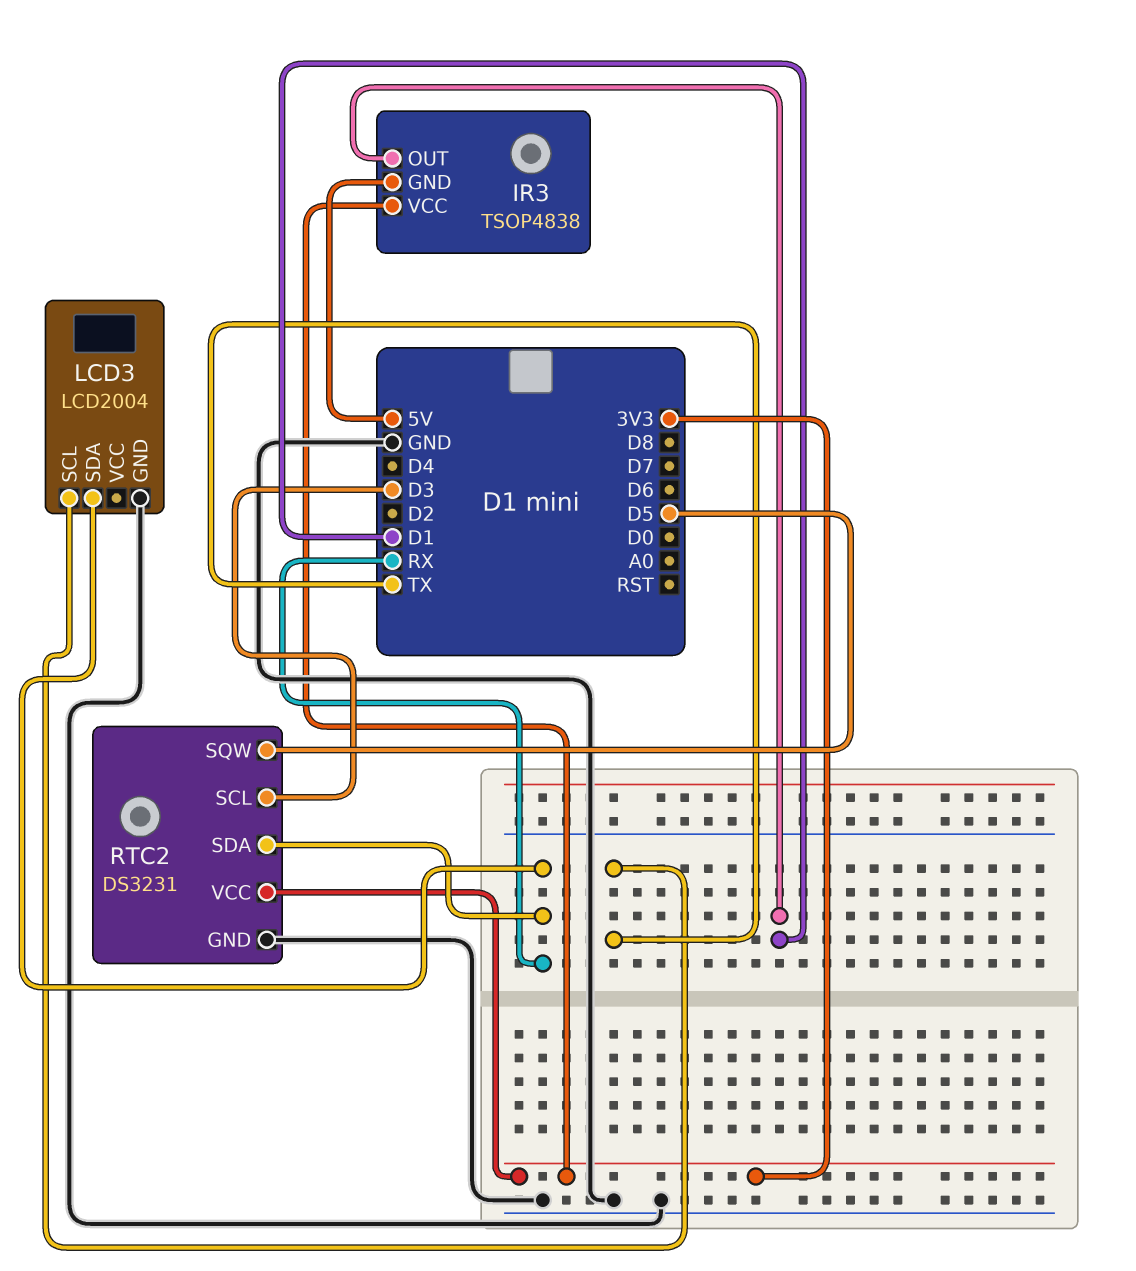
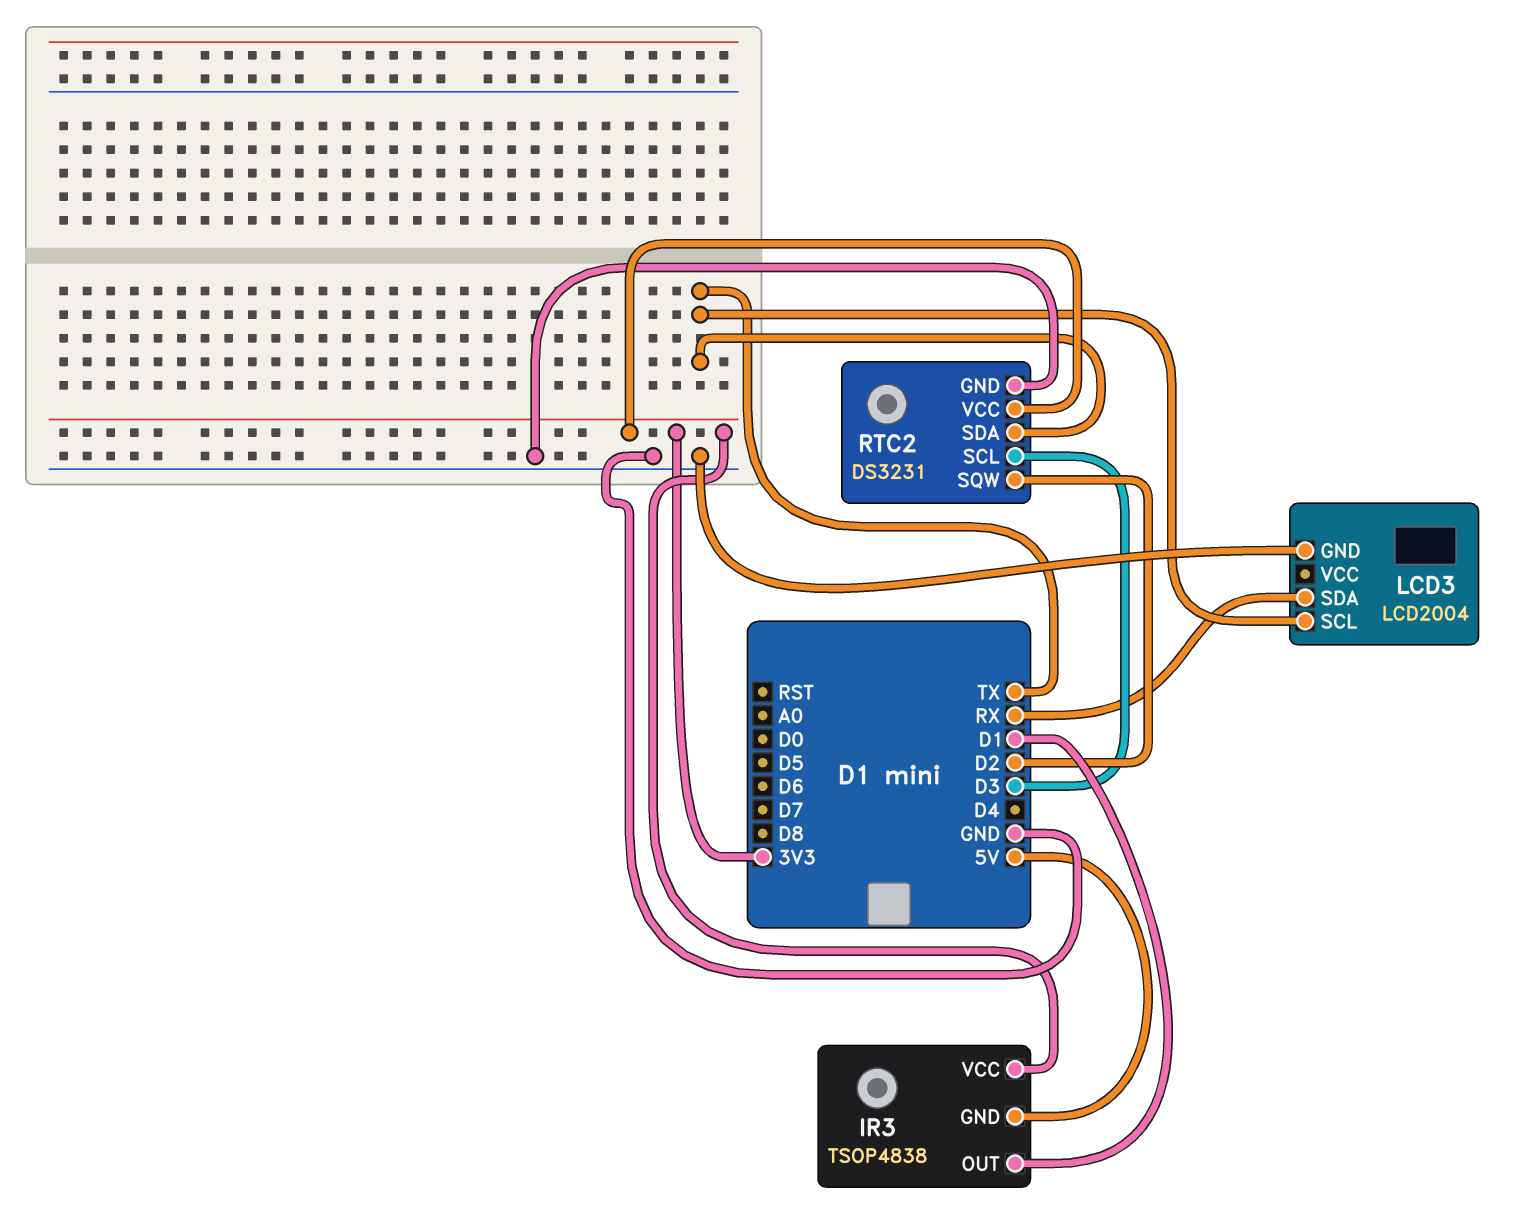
RTC2 pin SDA: RX -> TX
RTC2 pin SQW: D5 -> D2

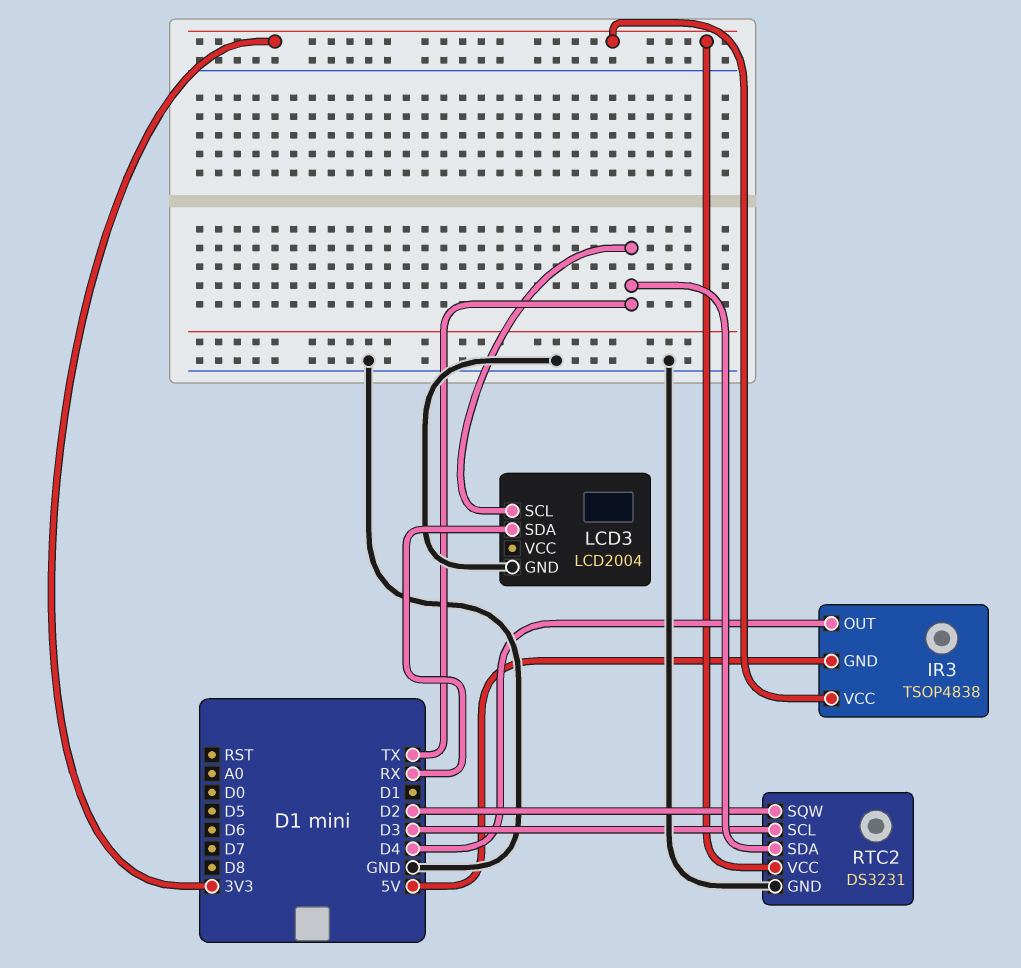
IR3 pin OUT: D1 -> D4

